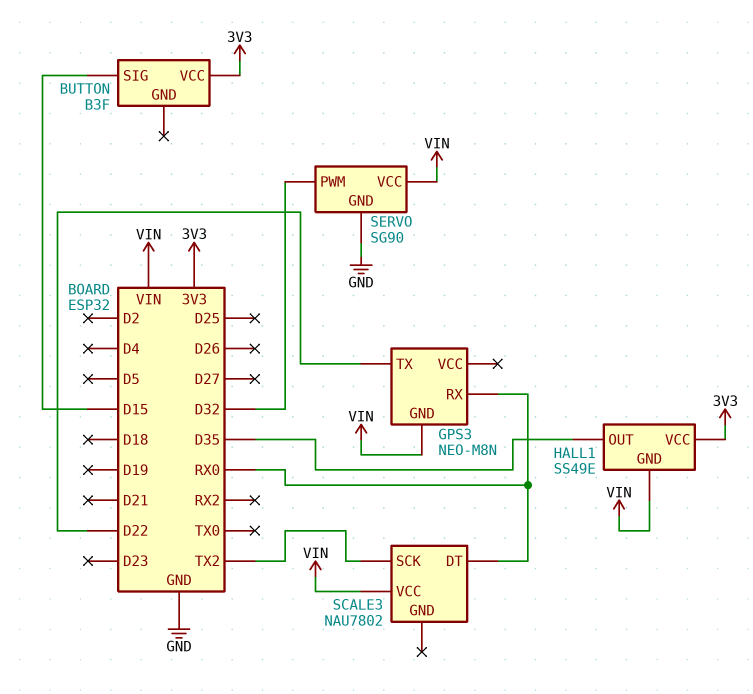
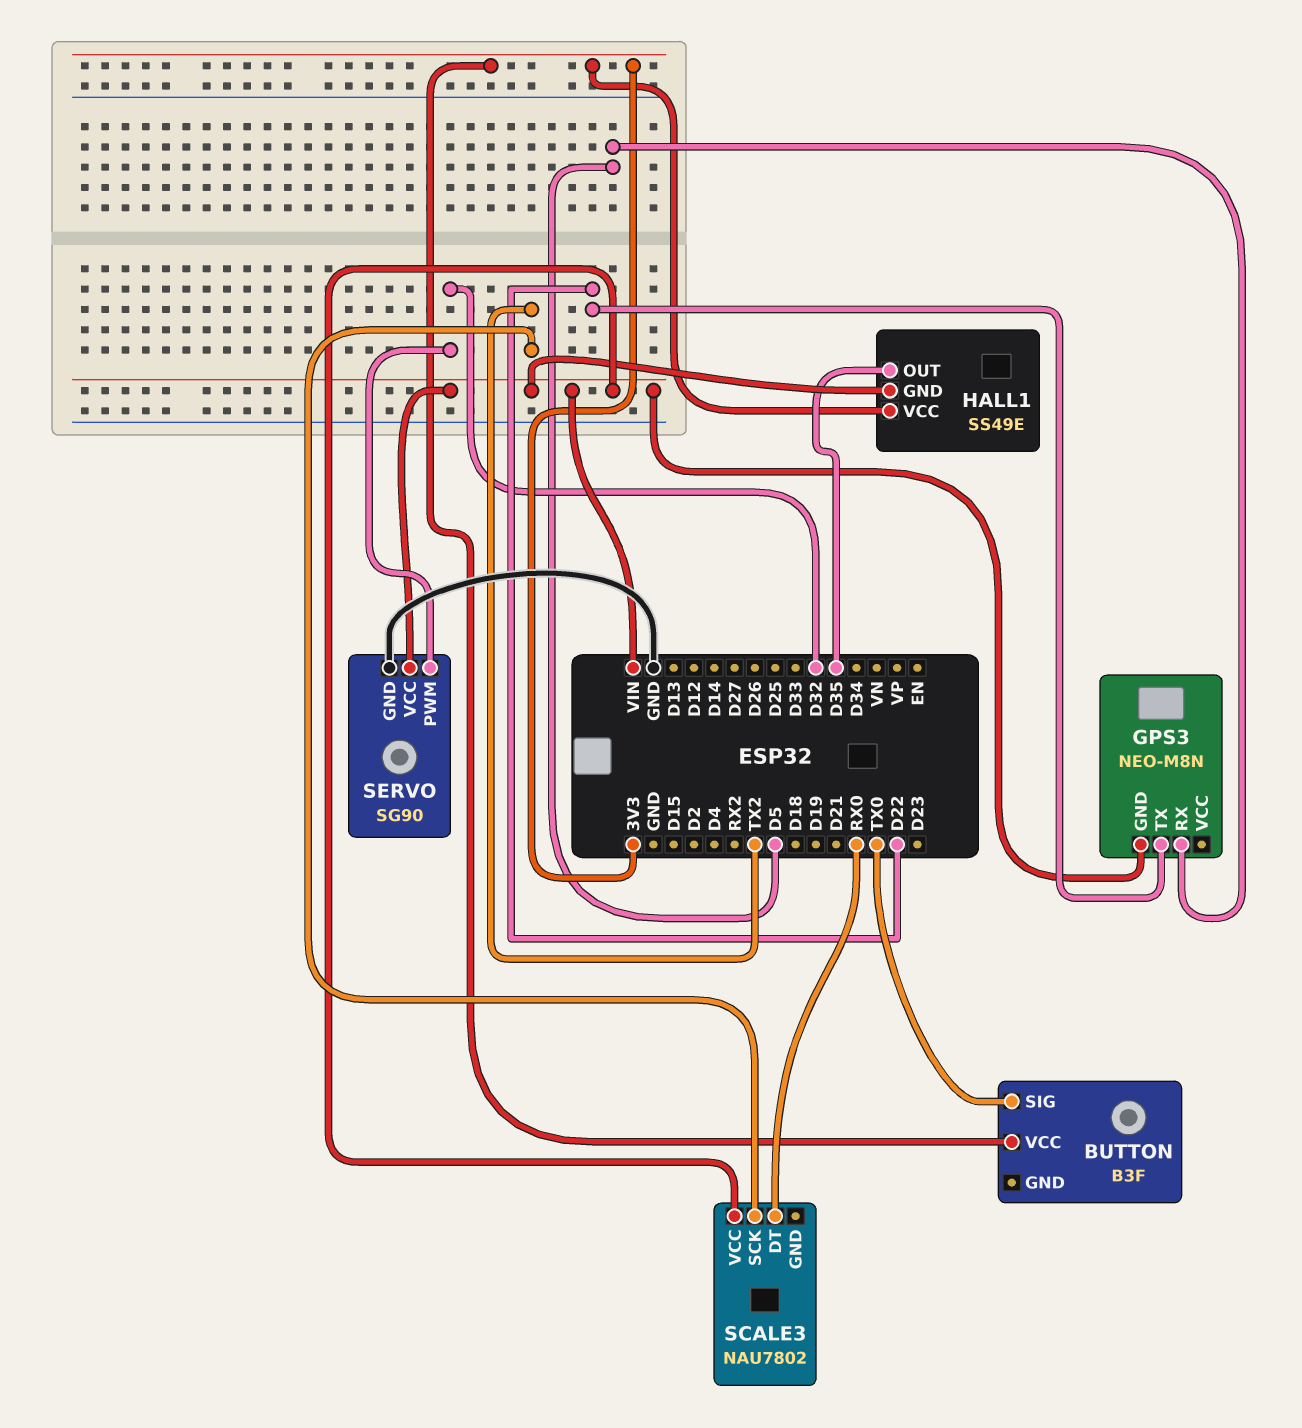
BUTTON pin SIG: D15 -> TX0
GPS3 pin RX: RX0 -> D5

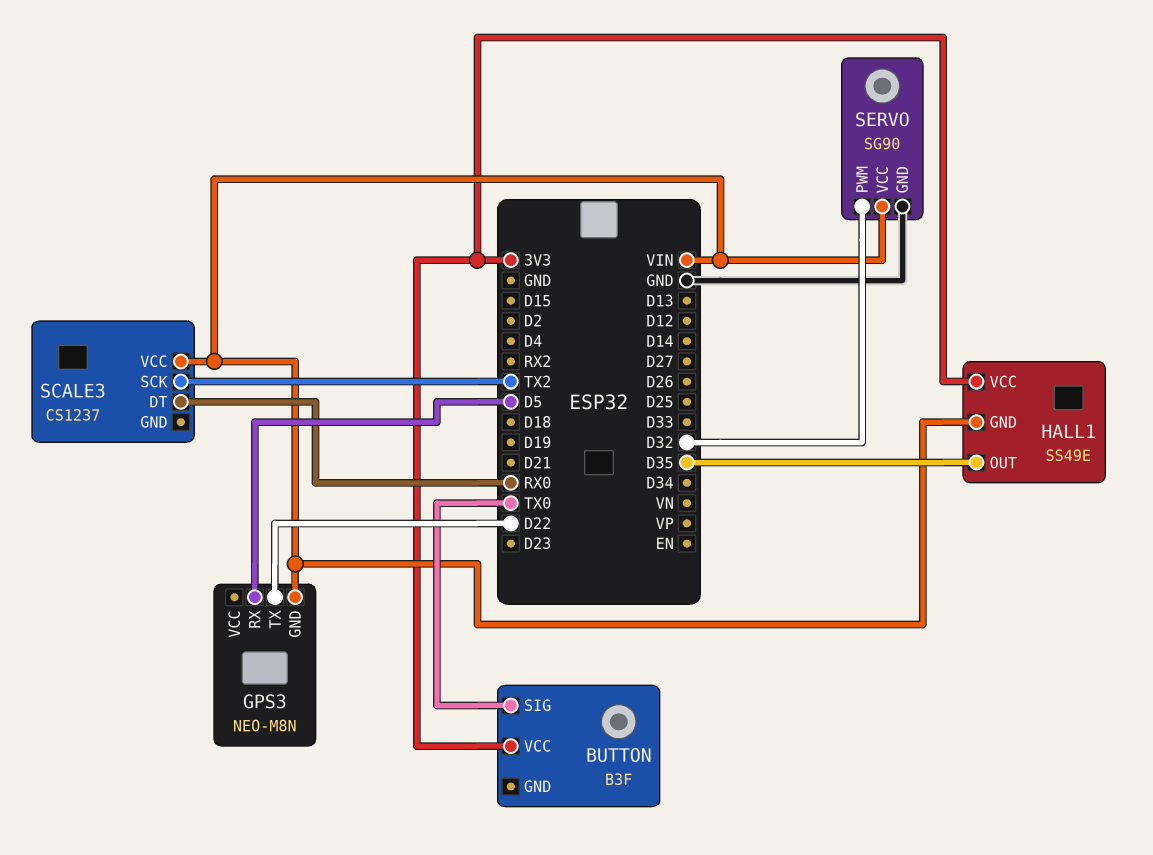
SCALE3: NAU7802 -> CS1237

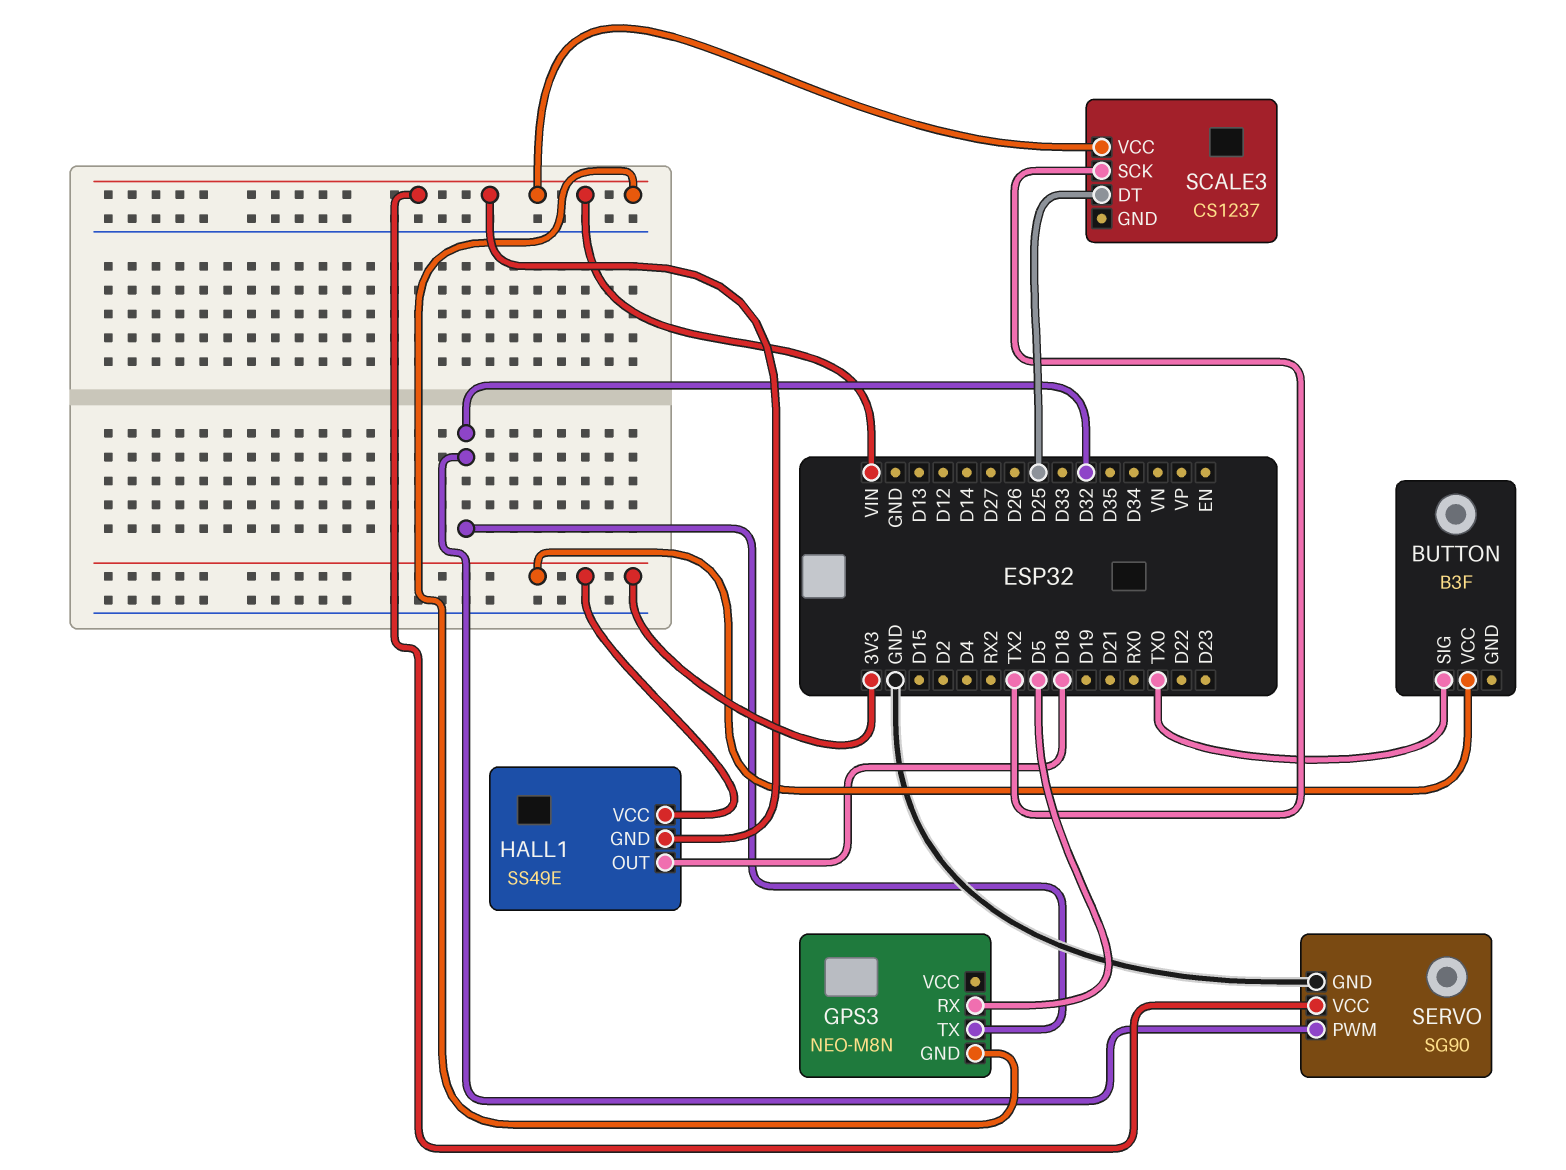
GPS3 pin TX: D22 -> D32
HALL1 pin OUT: D35 -> D18
SCALE3 pin DT: RX0 -> D25

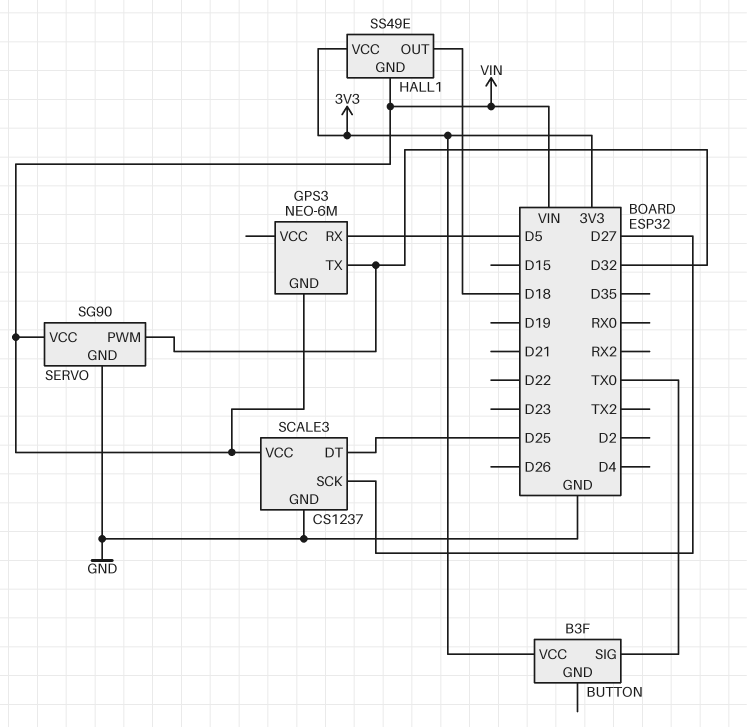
GPS3: NEO-M8N -> NEO-6M
SCALE3 pin GND: none -> GND
SCALE3 pin SCK: TX2 -> D27

